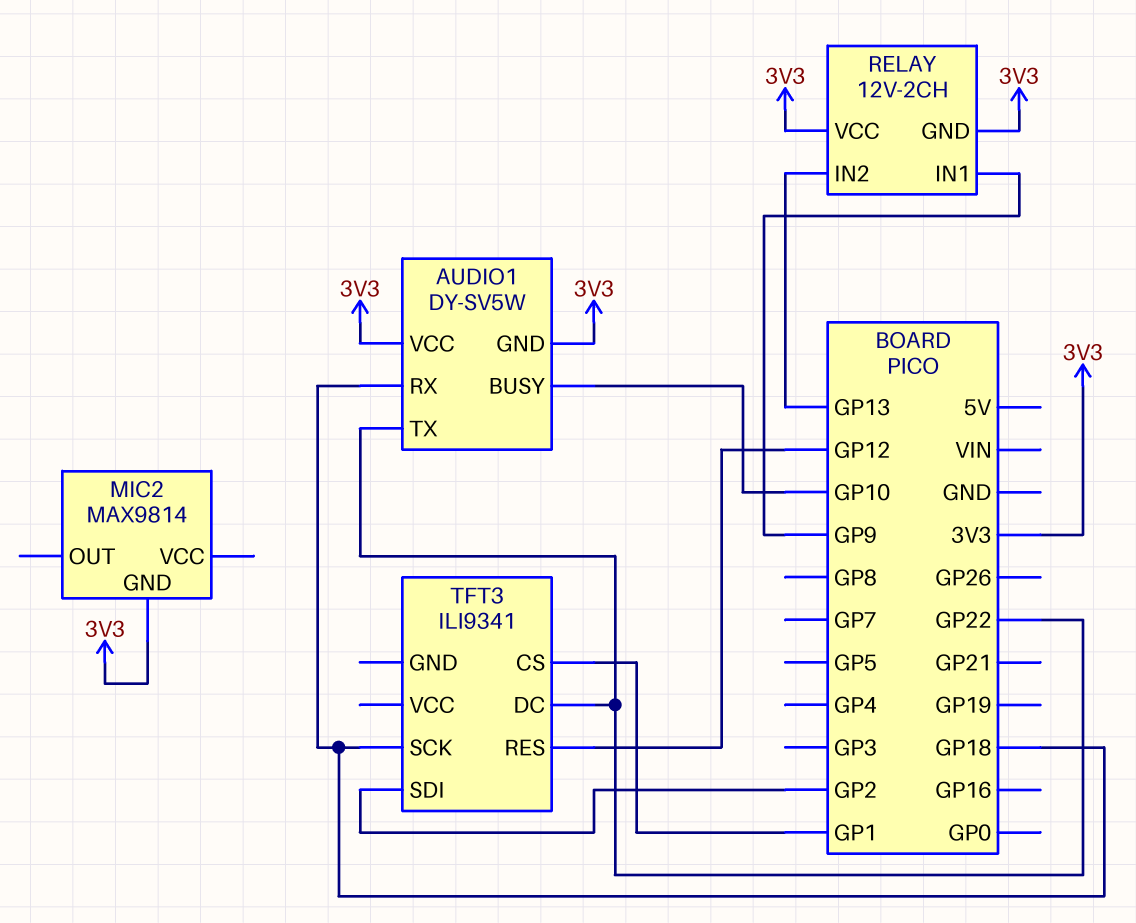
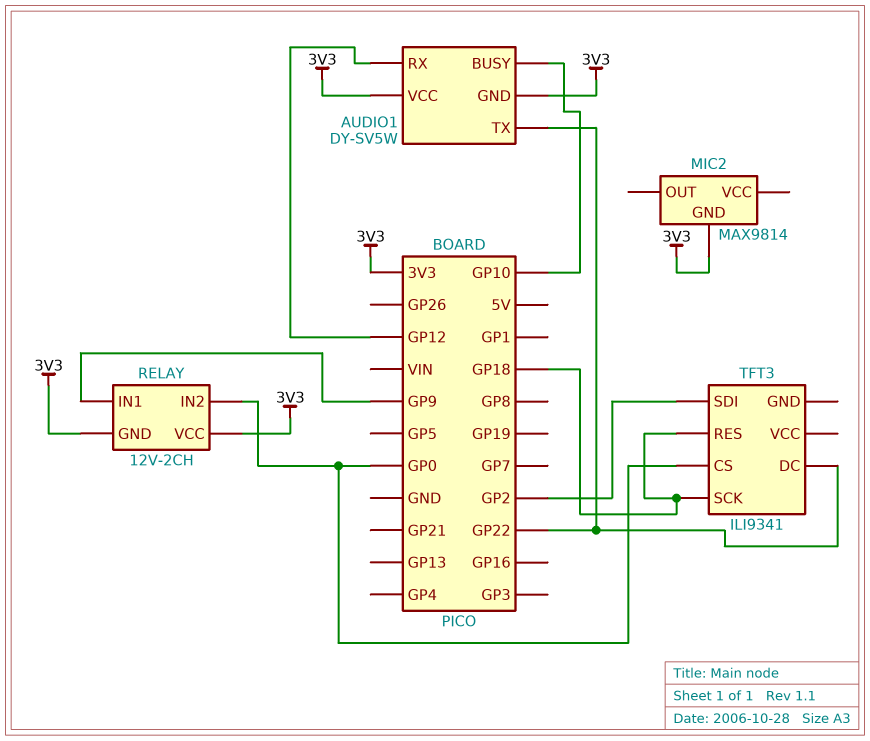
AUDIO1 pin RX: GP18 -> GP12
RELAY pin IN2: GP13 -> GP0
TFT3 pin CS: GP1 -> GP0
TFT3 pin RES: GP12 -> GP18

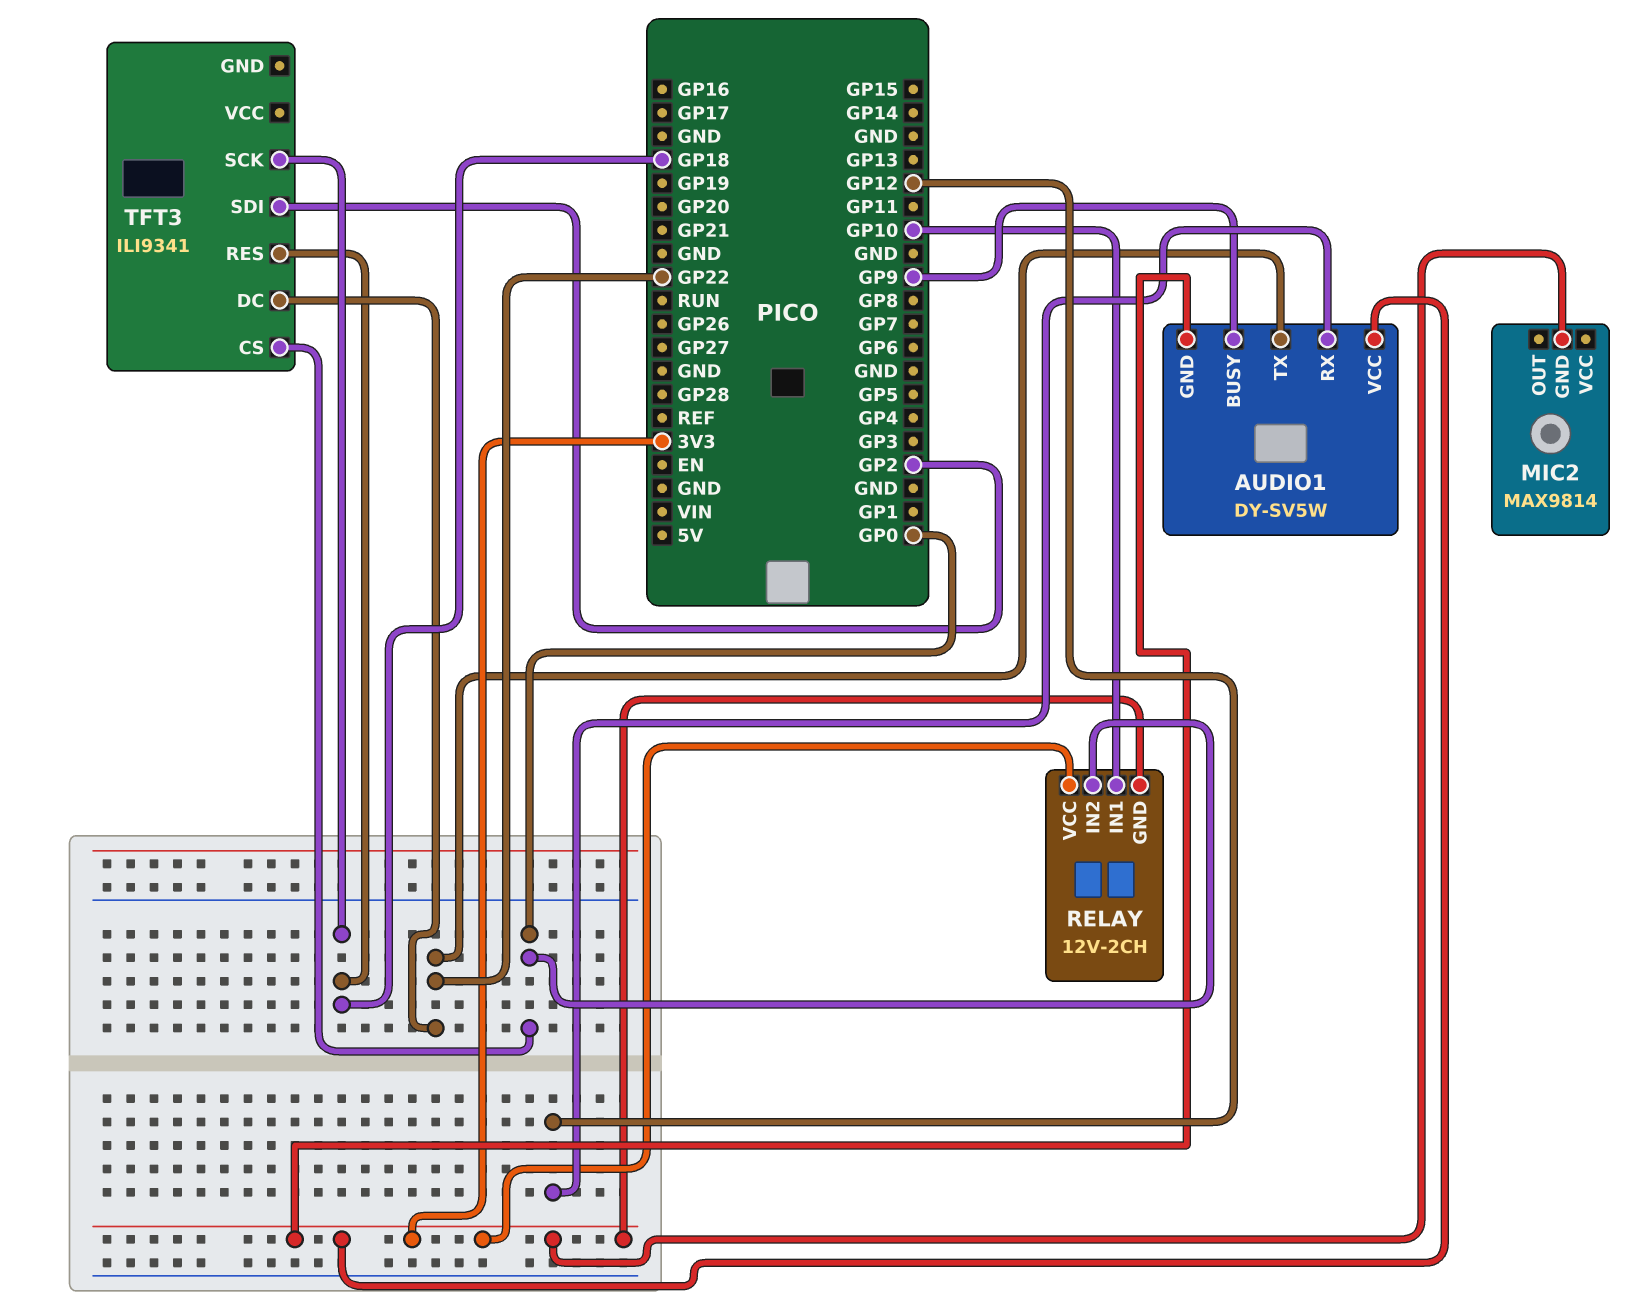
AUDIO1 pin BUSY: GP10 -> GP9
RELAY pin IN1: GP9 -> GP10

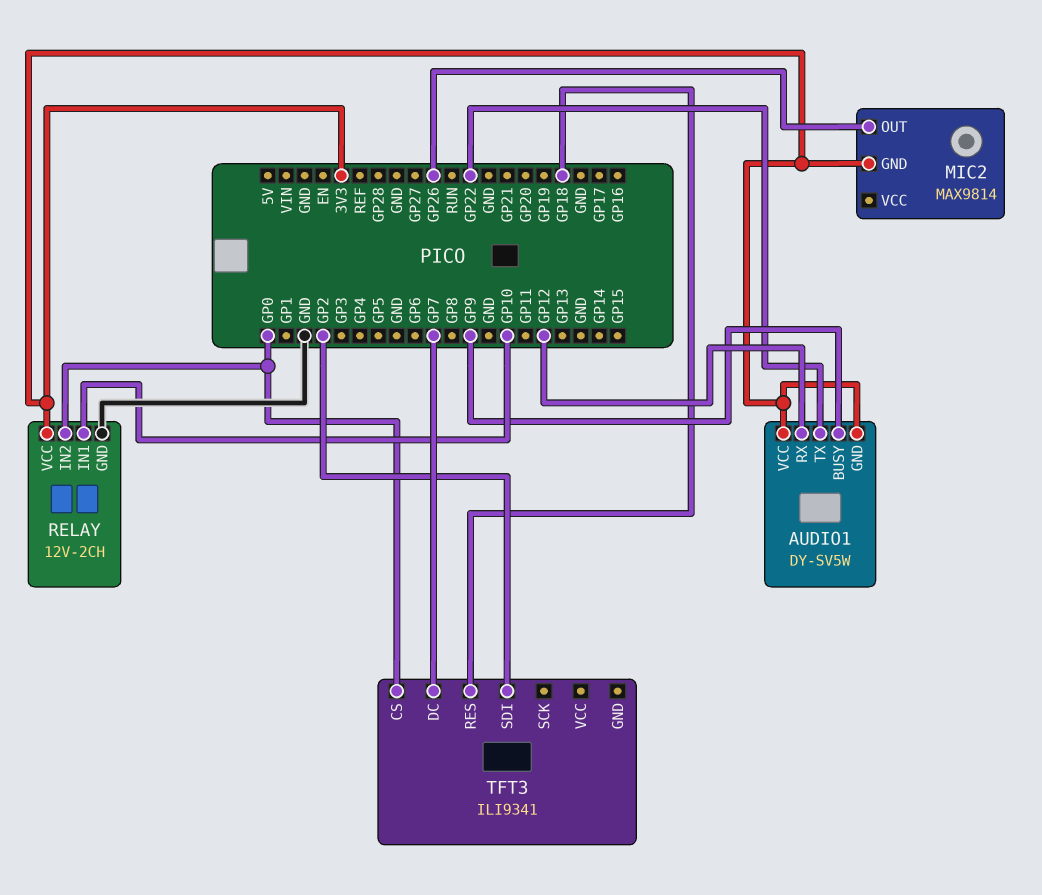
MIC2 pin OUT: none -> GP26
RELAY pin GND: 3V3 -> GND
TFT3 pin DC: GP22 -> GP7
TFT3 pin SCK: GP18 -> none

